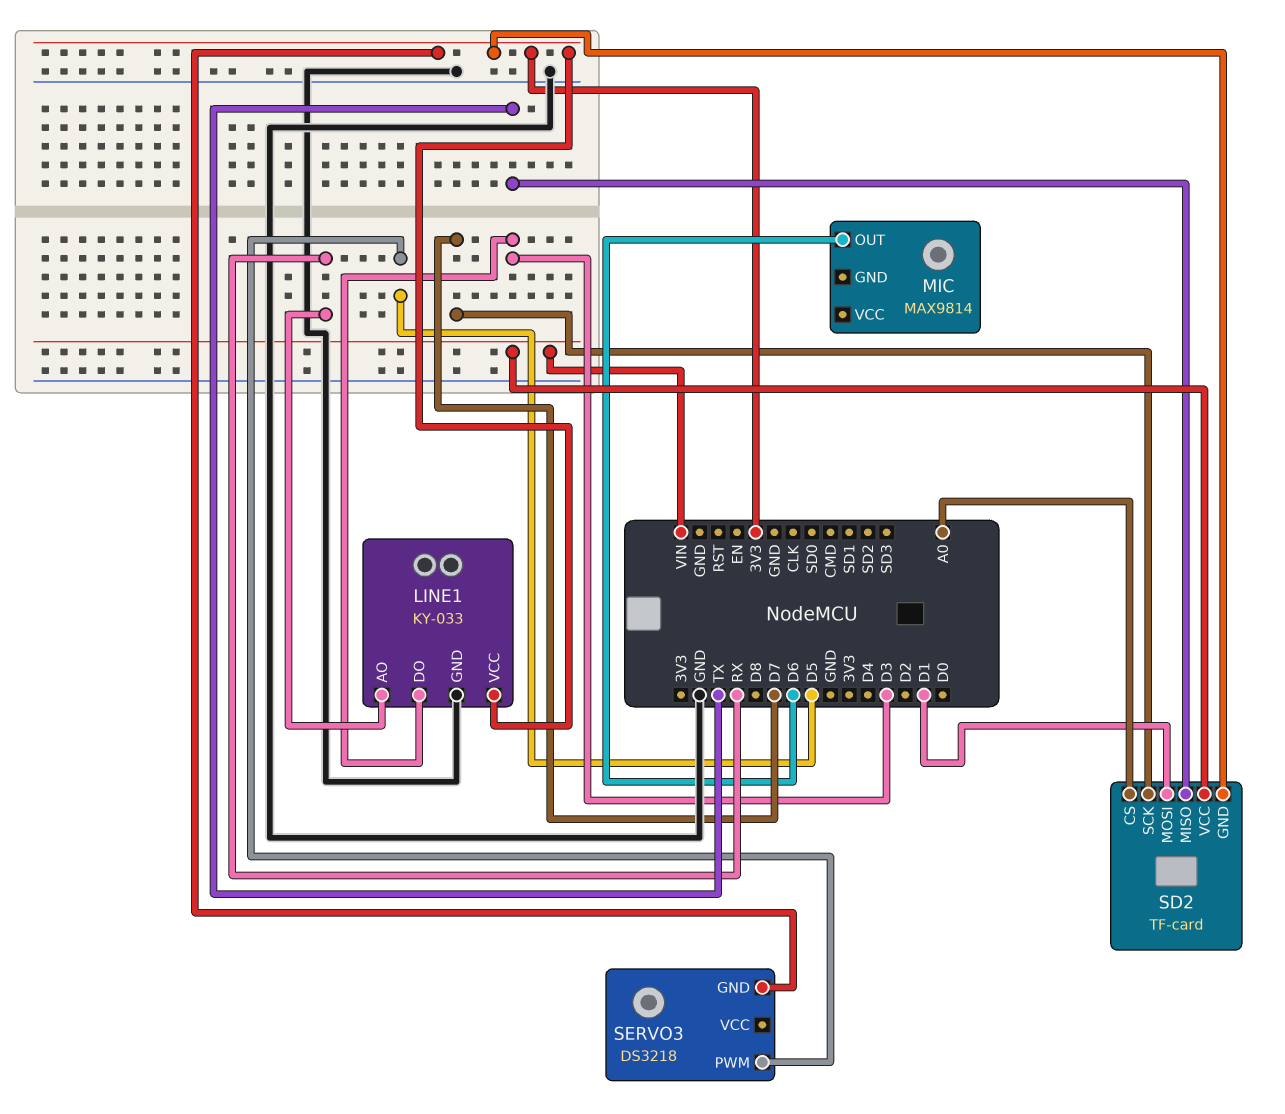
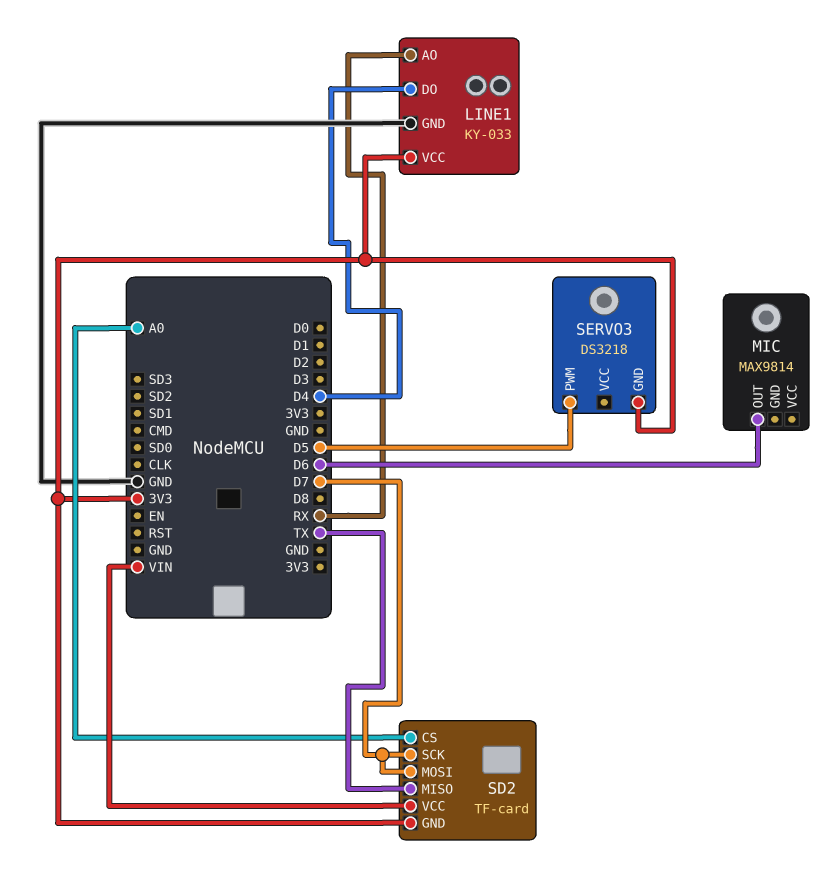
LINE1 pin DO: D3 -> D4
SD2 pin MOSI: D1 -> D7

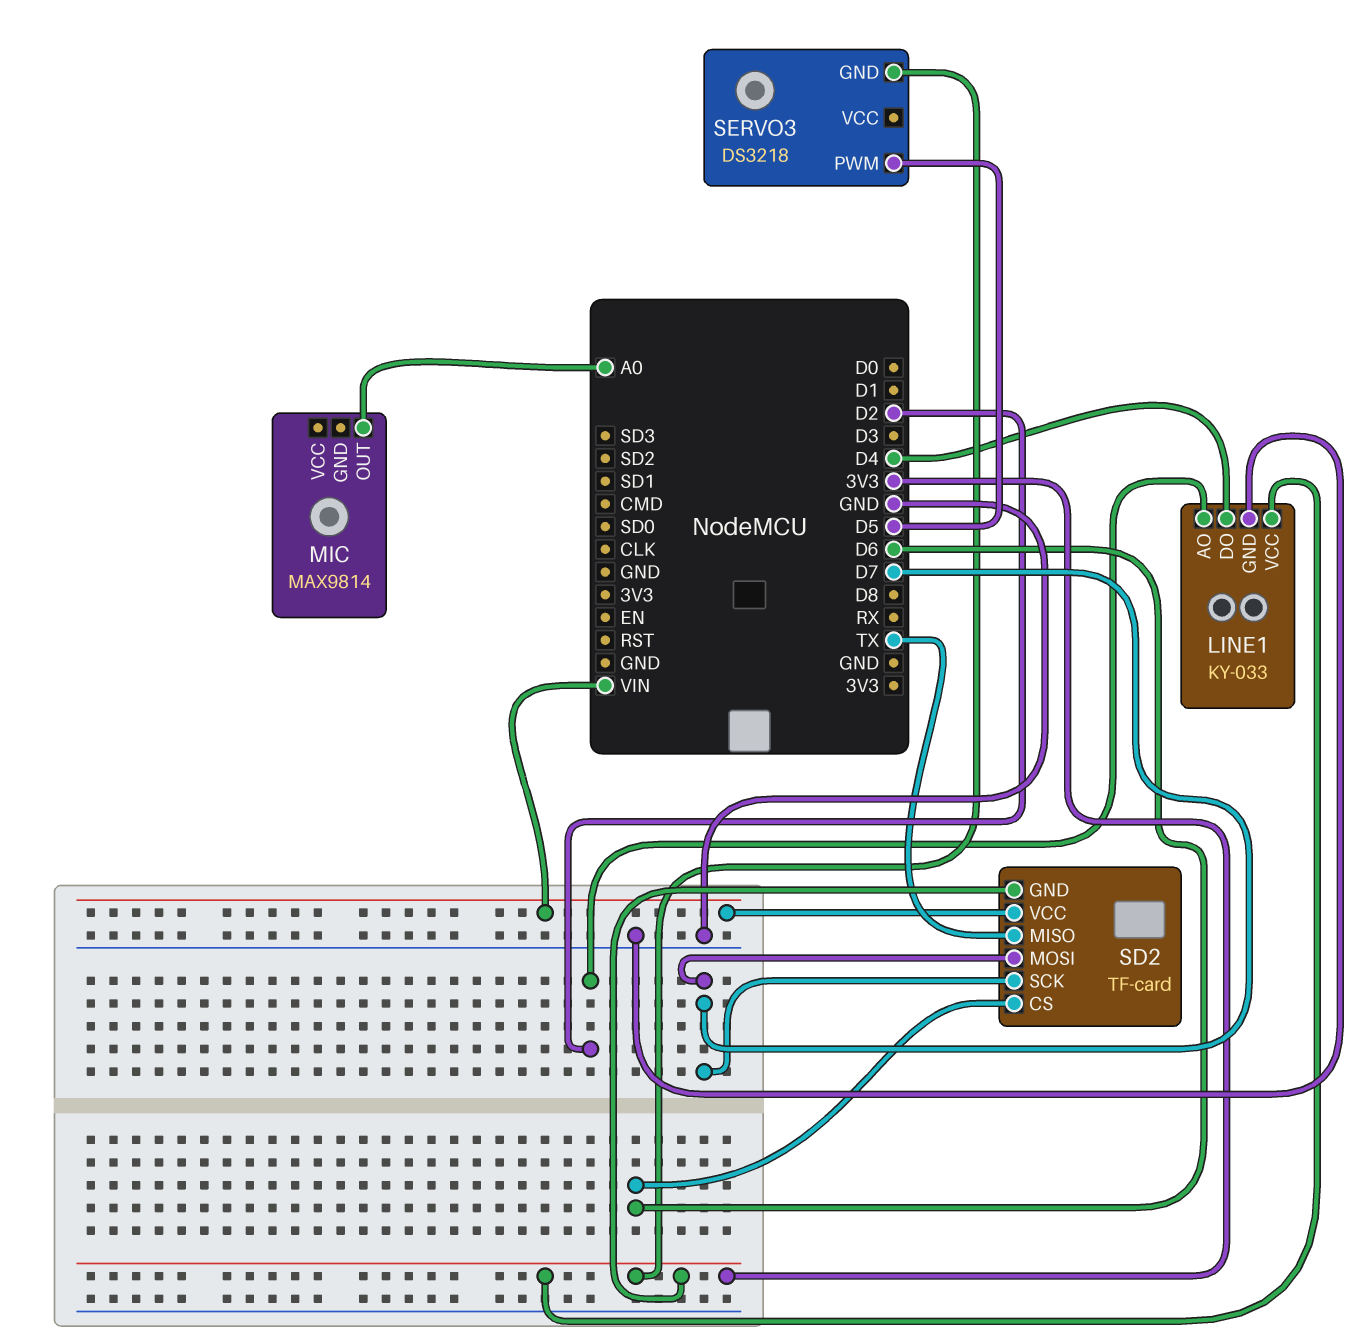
LINE1 pin AO: RX -> D2
MIC pin OUT: D6 -> A0
SD2 pin CS: A0 -> D6

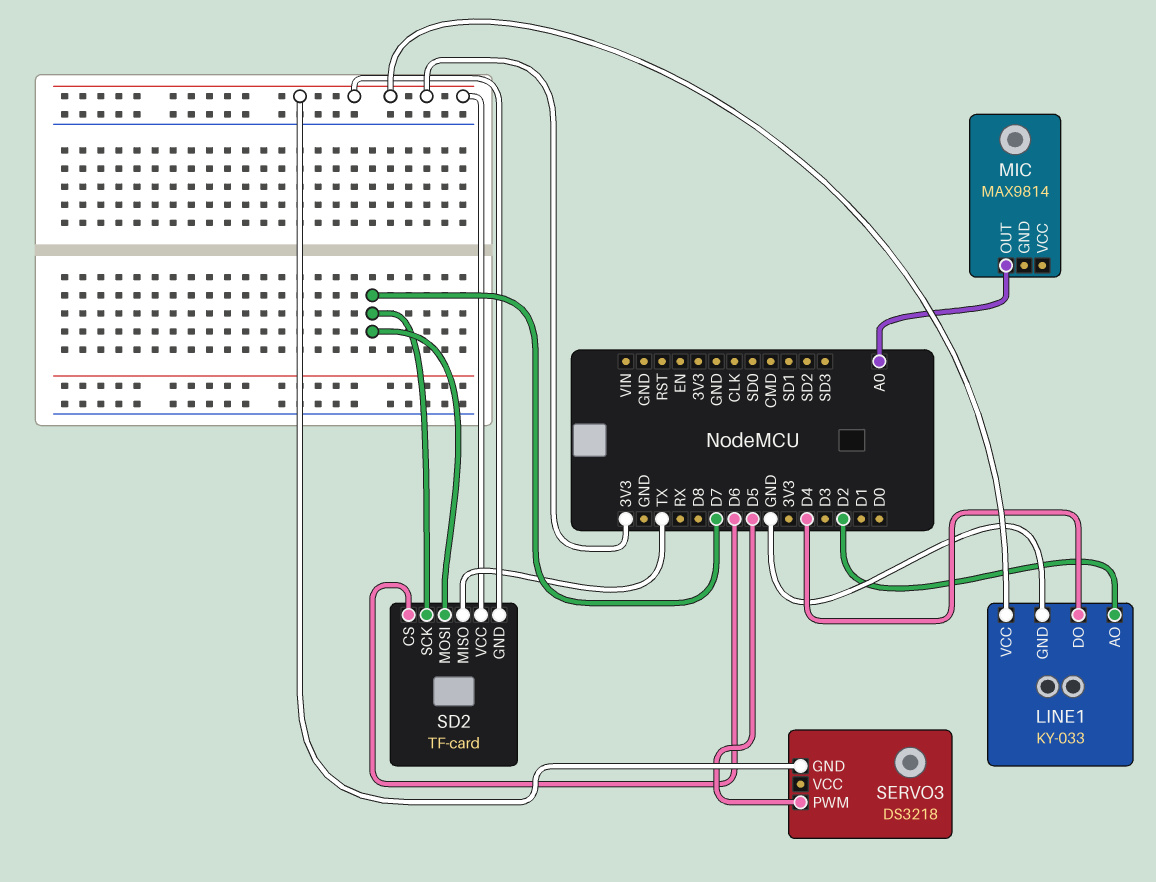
SD2 pin VCC: VIN -> 3V3

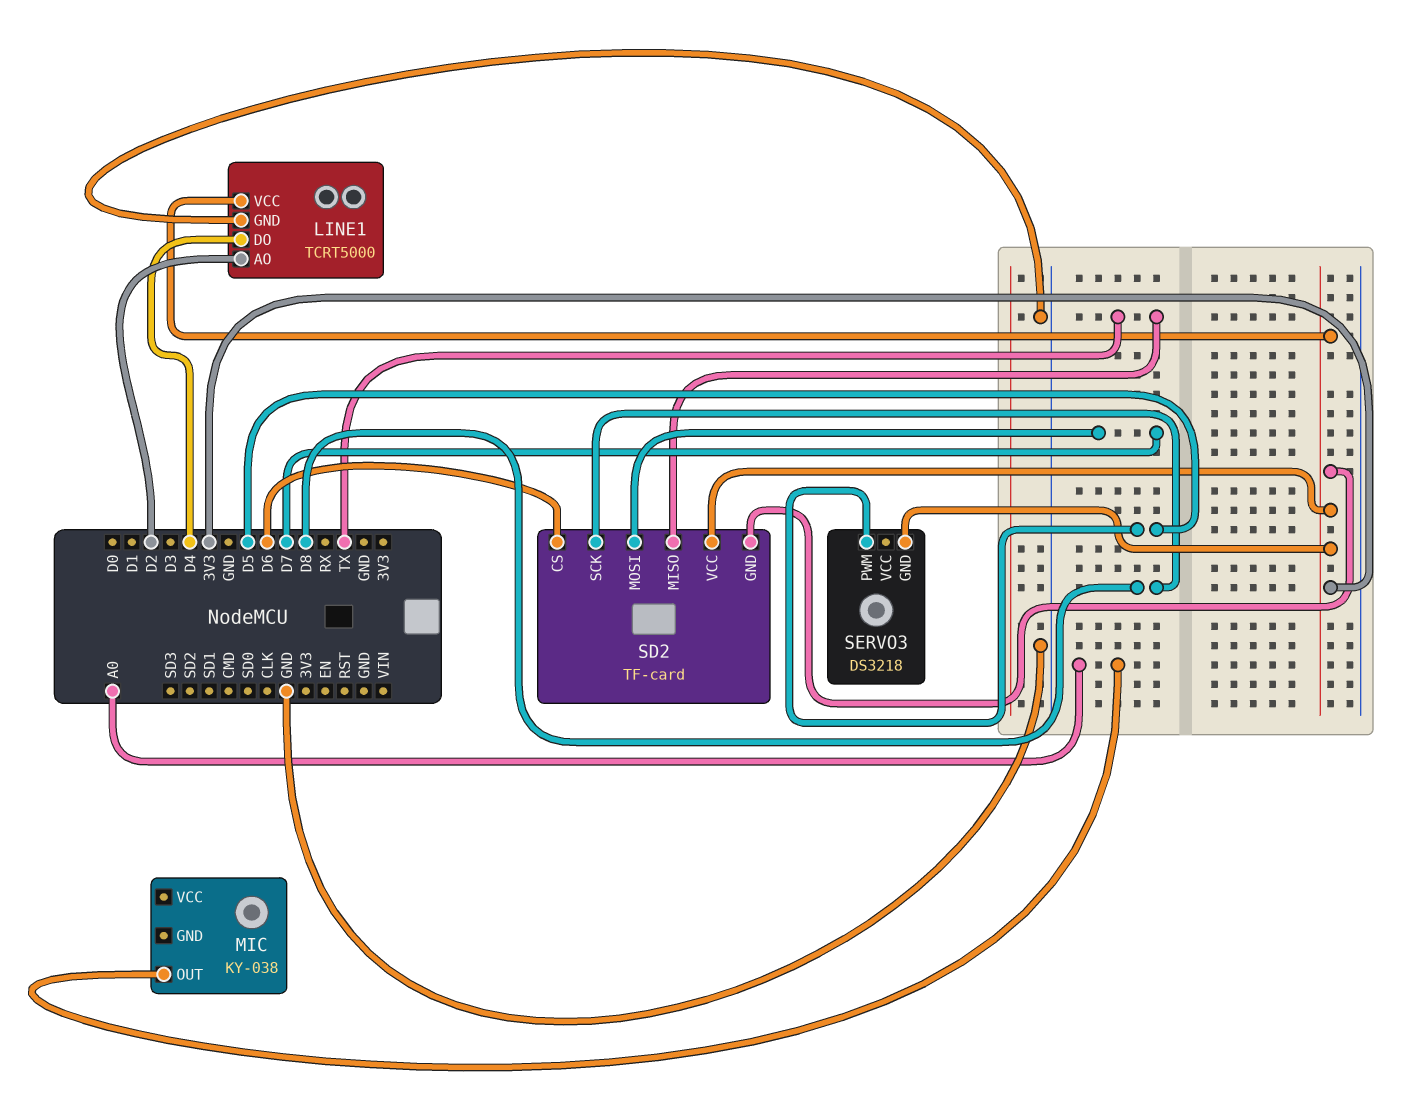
LINE1: KY-033 -> TCRT5000
MIC: MAX9814 -> KY-038
SD2 pin SCK: D7 -> D8

